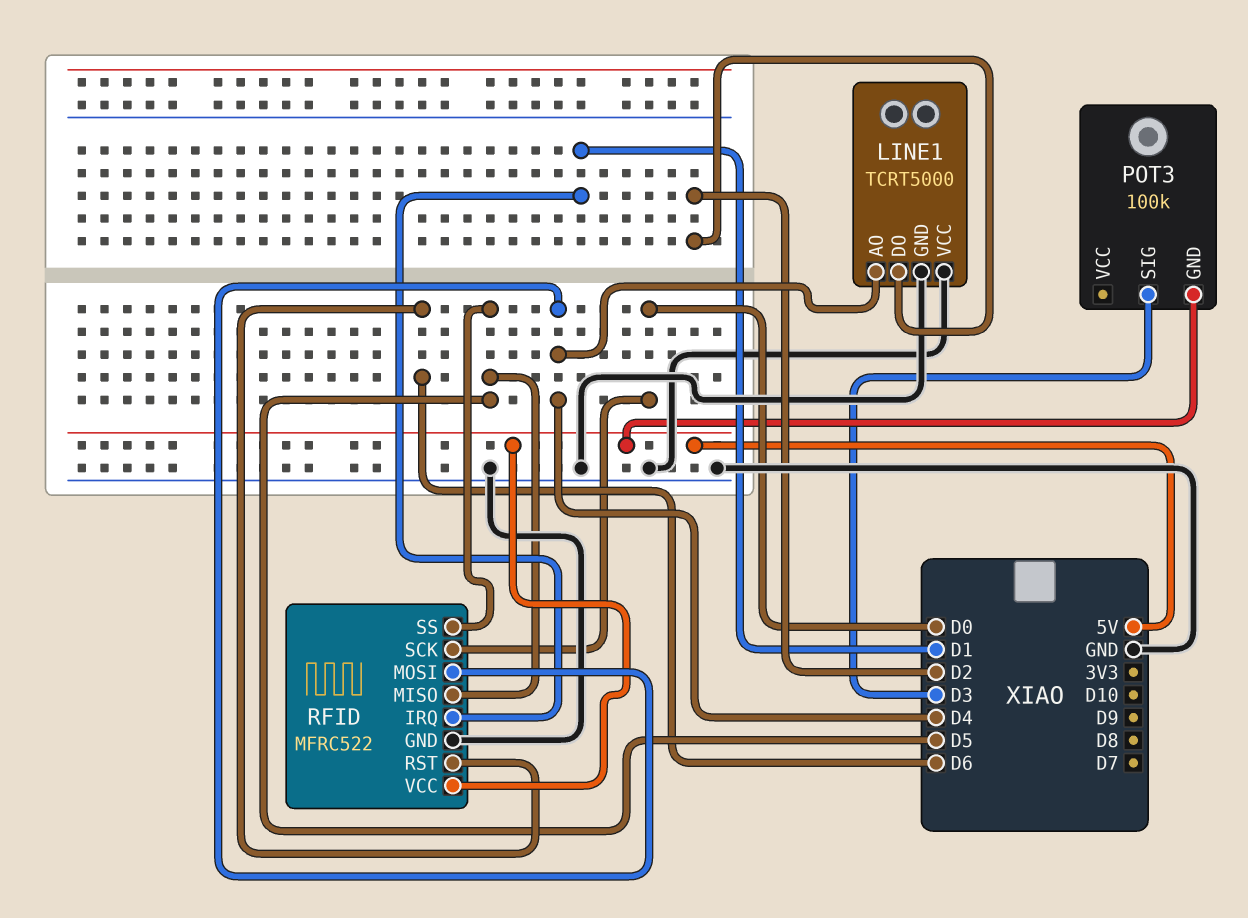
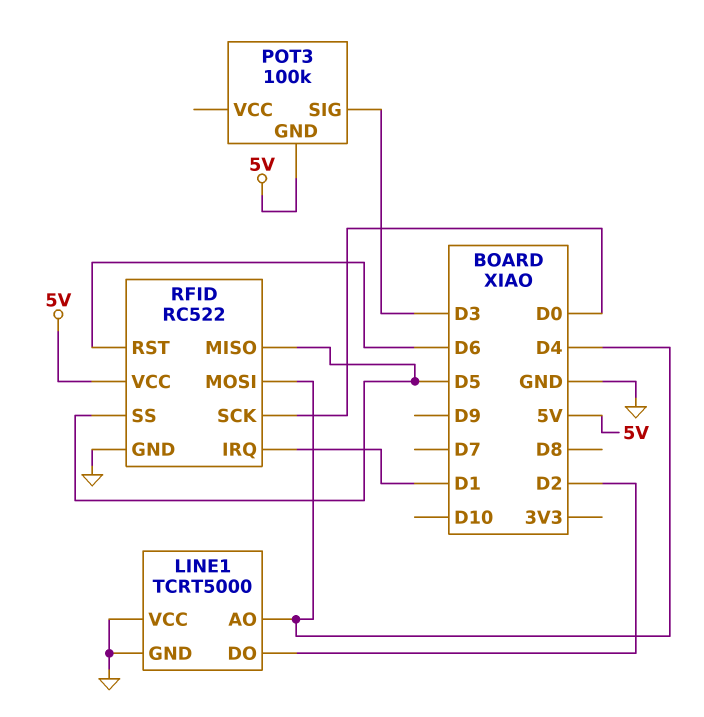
RFID: MFRC522 -> RC522

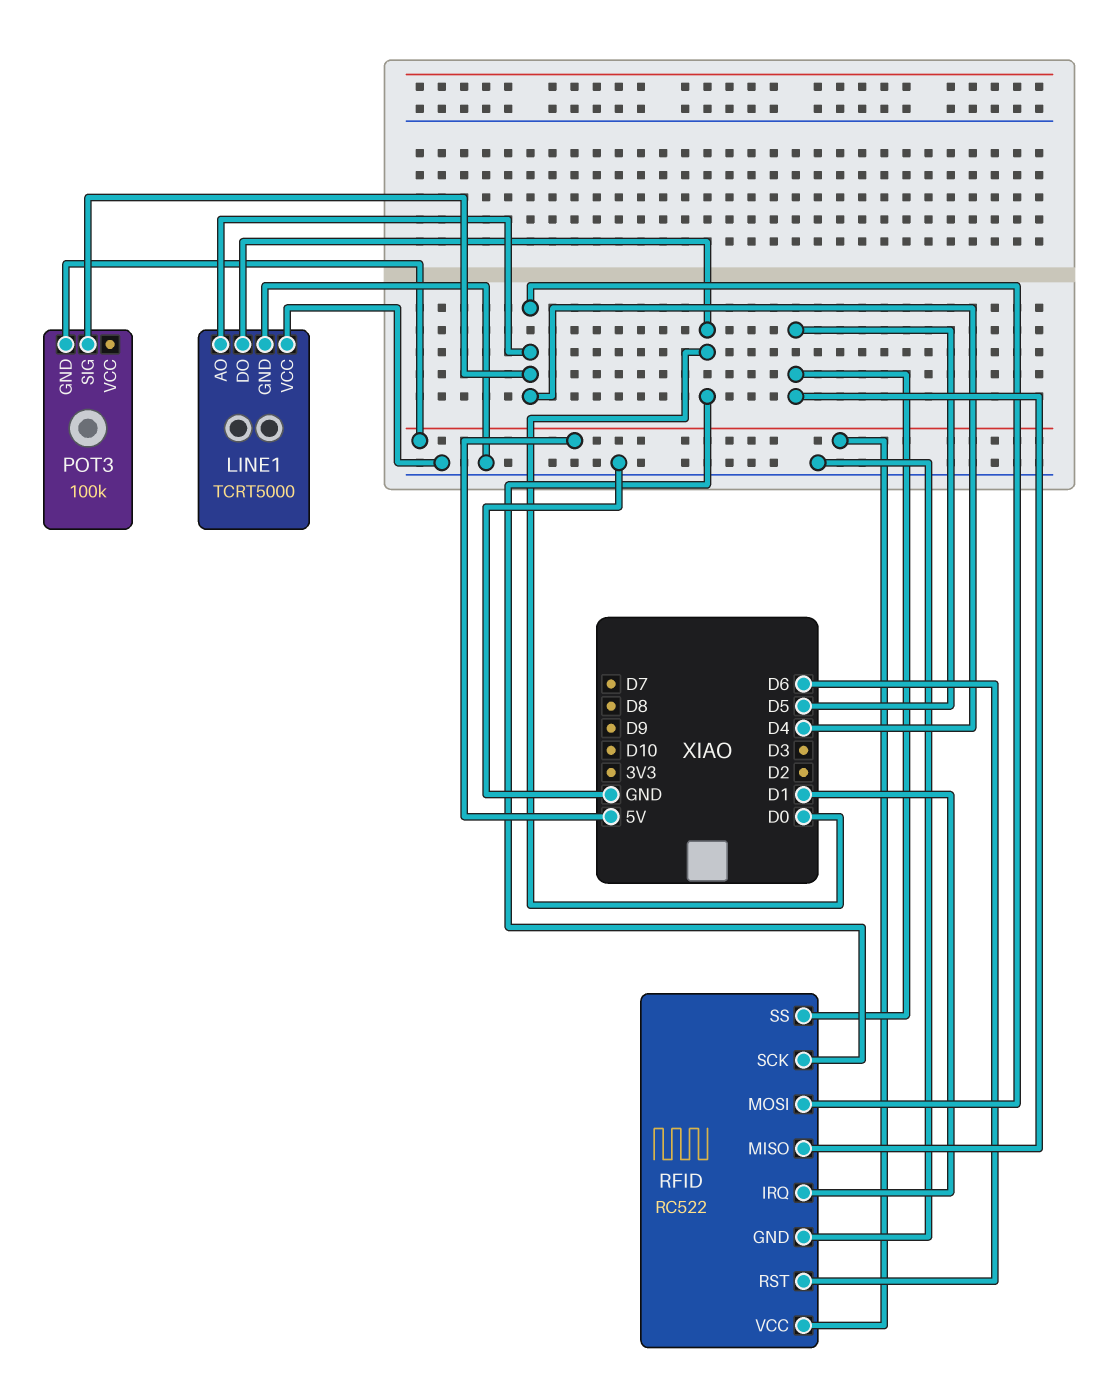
LINE1 pin DO: D2 -> D0
POT3 pin SIG: D3 -> D4

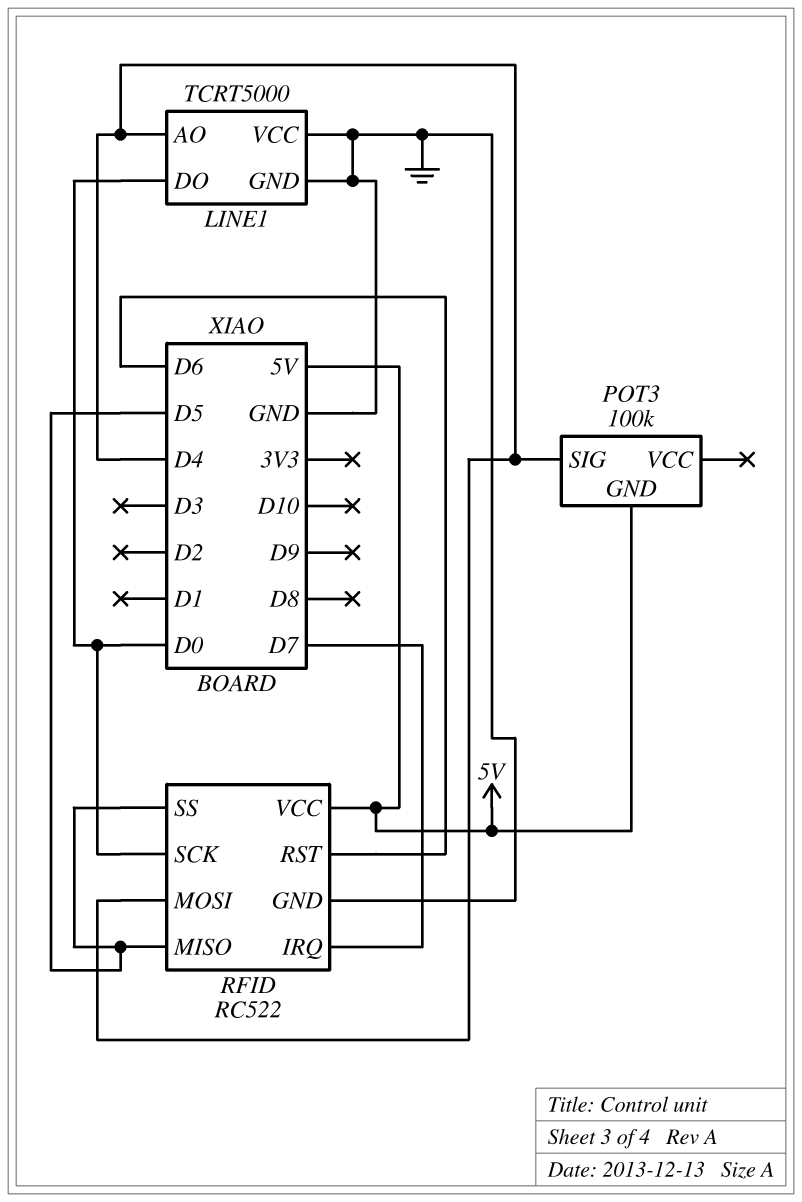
RFID pin IRQ: D1 -> D7

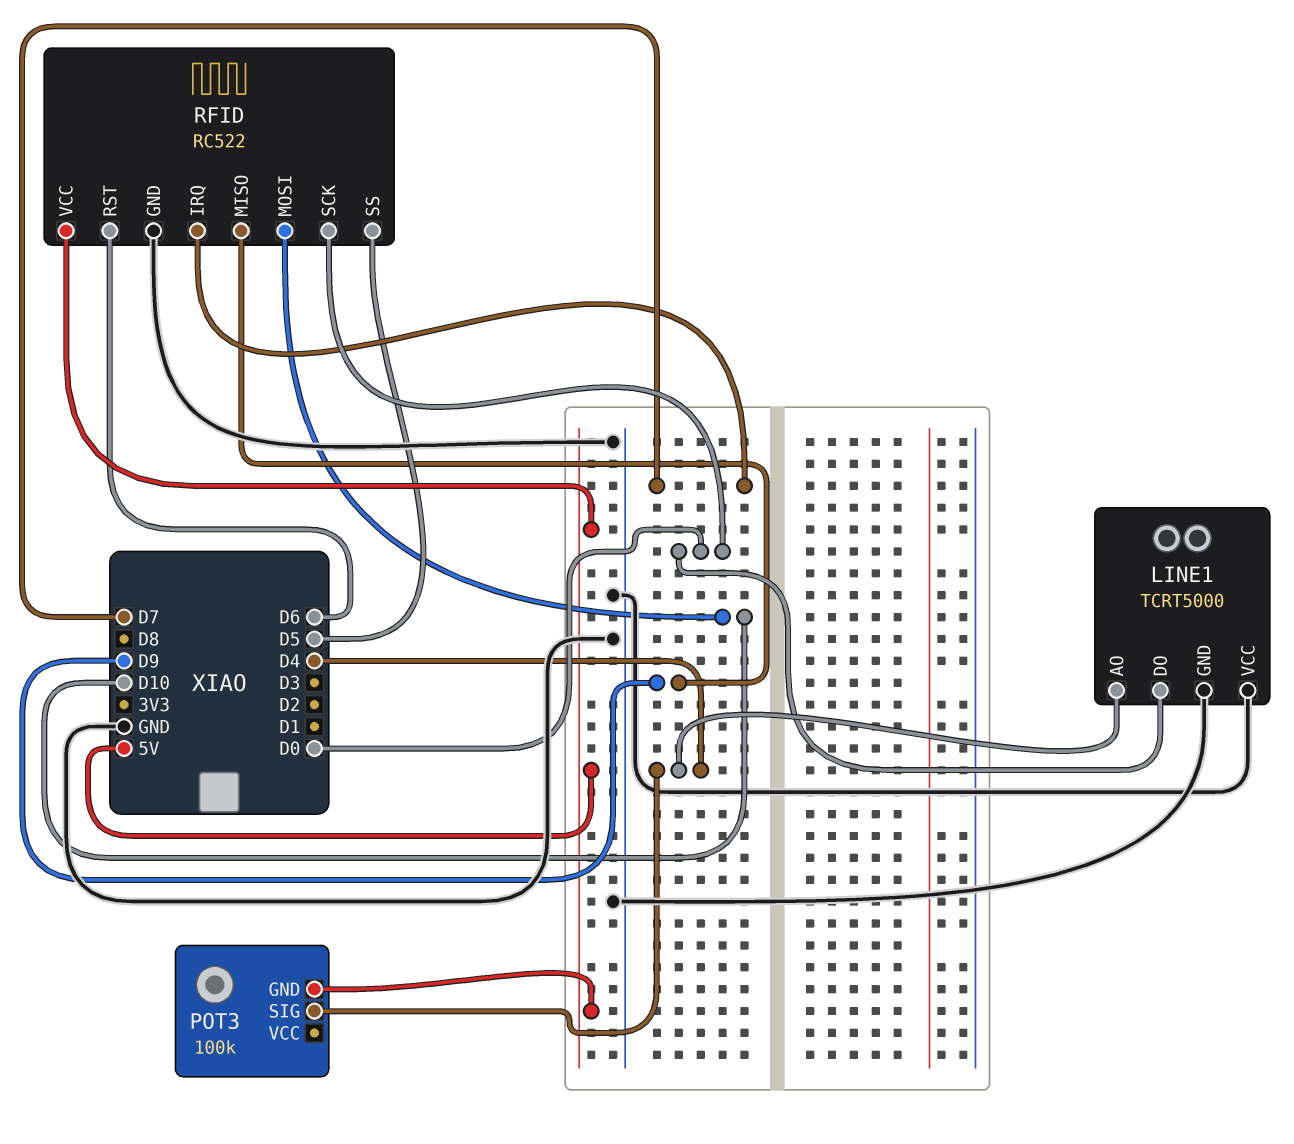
RFID pin MISO: D5 -> D9
RFID pin MOSI: D4 -> D10

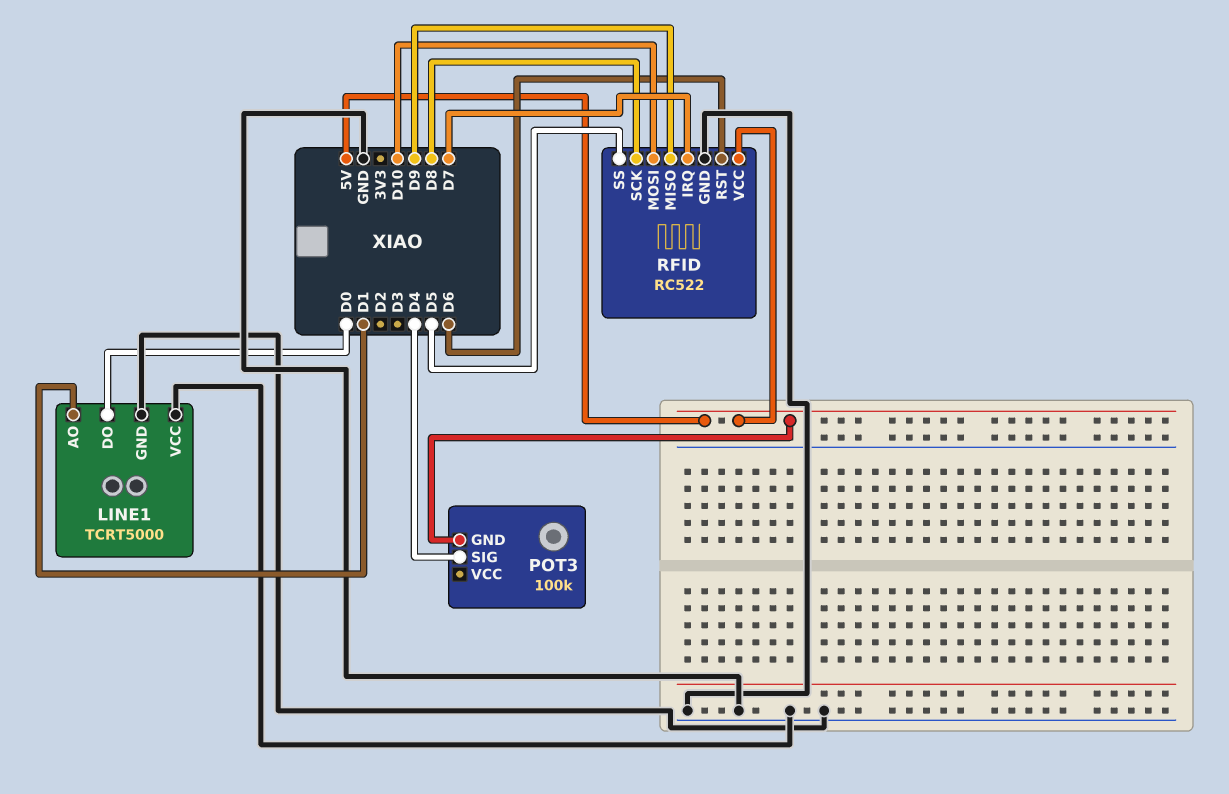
LINE1 pin AO: D4 -> D1
RFID pin SCK: D0 -> D8

